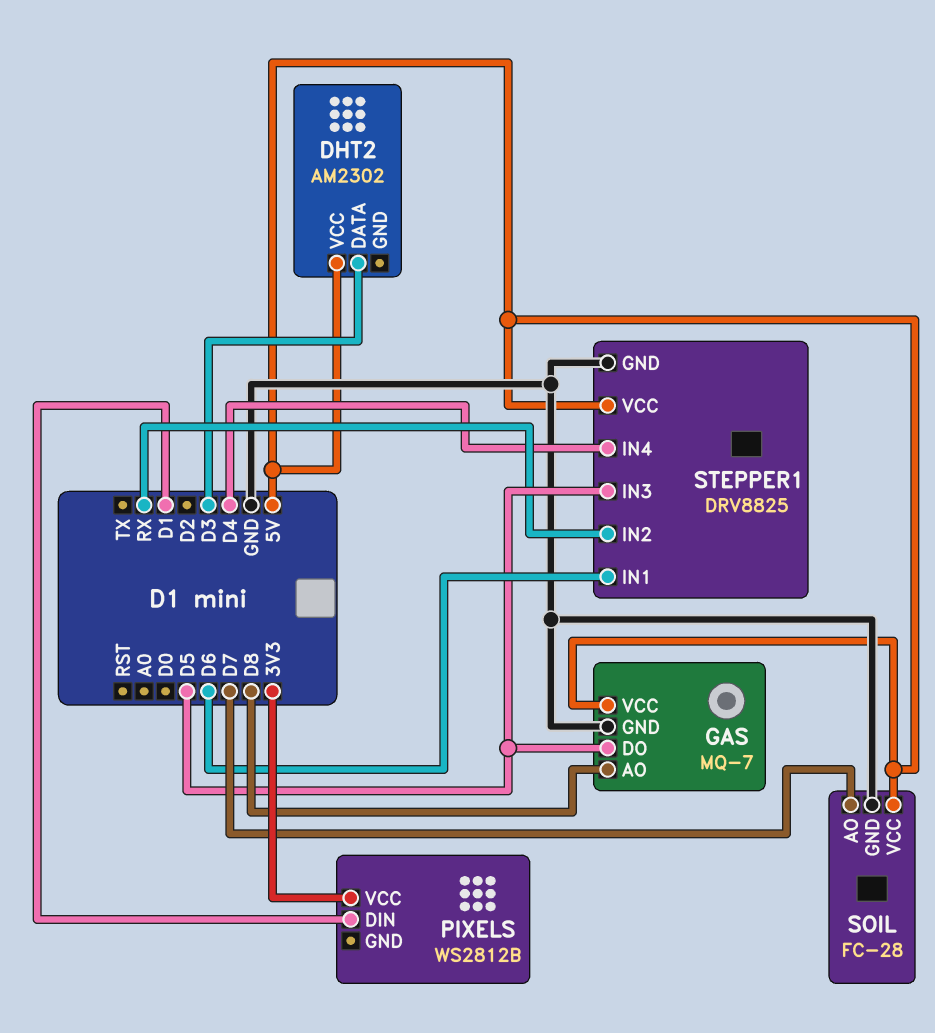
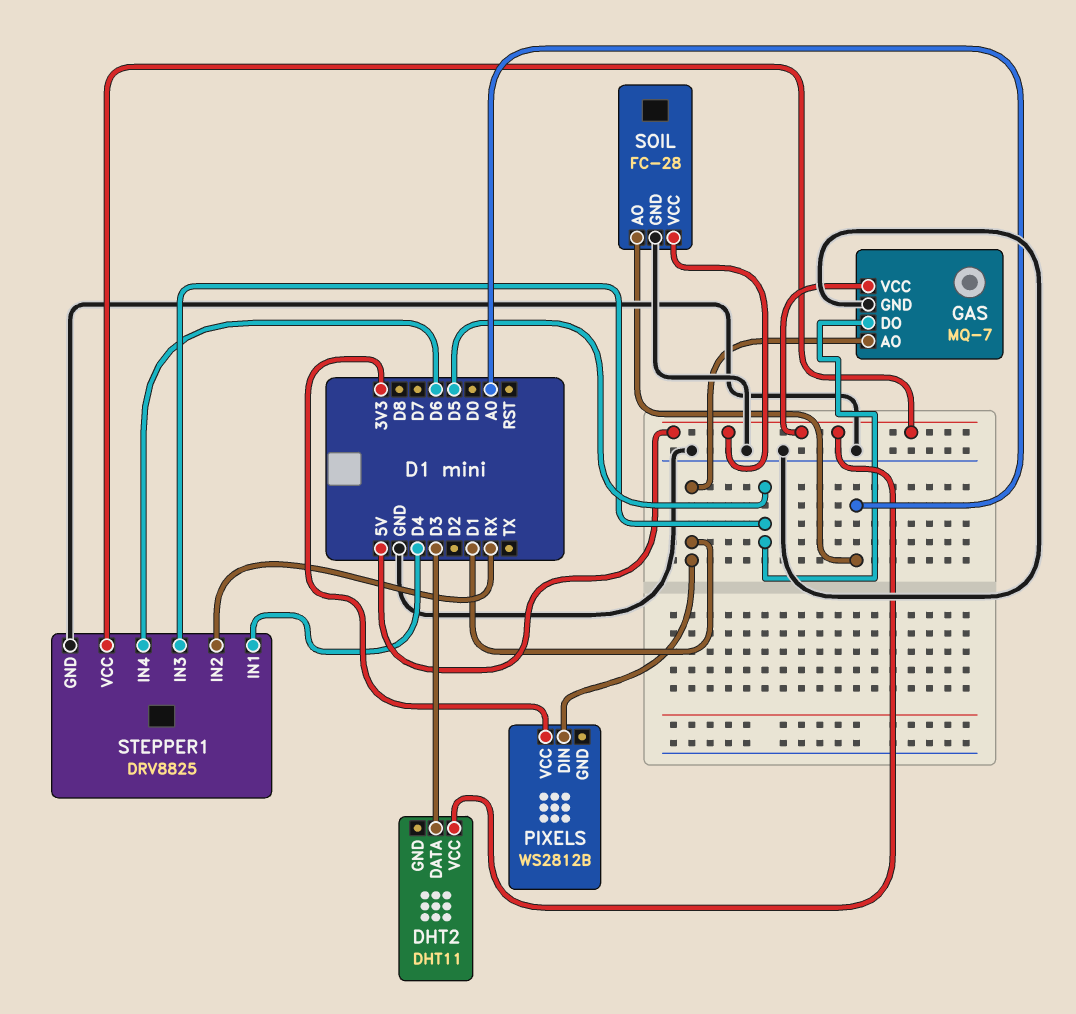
DHT2: AM2302 -> DHT11
GAS pin AO: D8 -> D1
SOIL pin AO: D7 -> A0
STEPPER1 pin IN1: D6 -> D4
STEPPER1 pin IN4: D4 -> D6

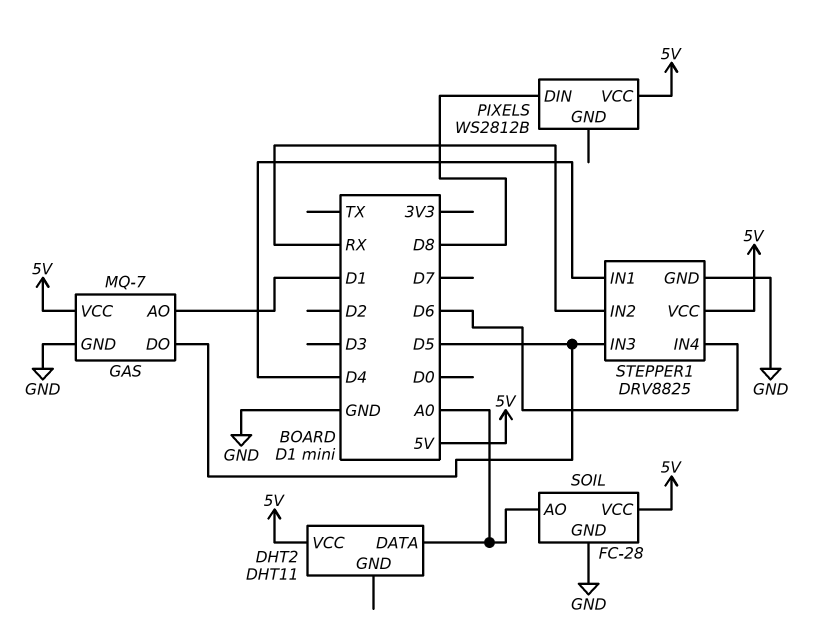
DHT2 pin DATA: D3 -> A0
PIXELS pin DIN: D1 -> D8
PIXELS pin VCC: 3V3 -> 5V

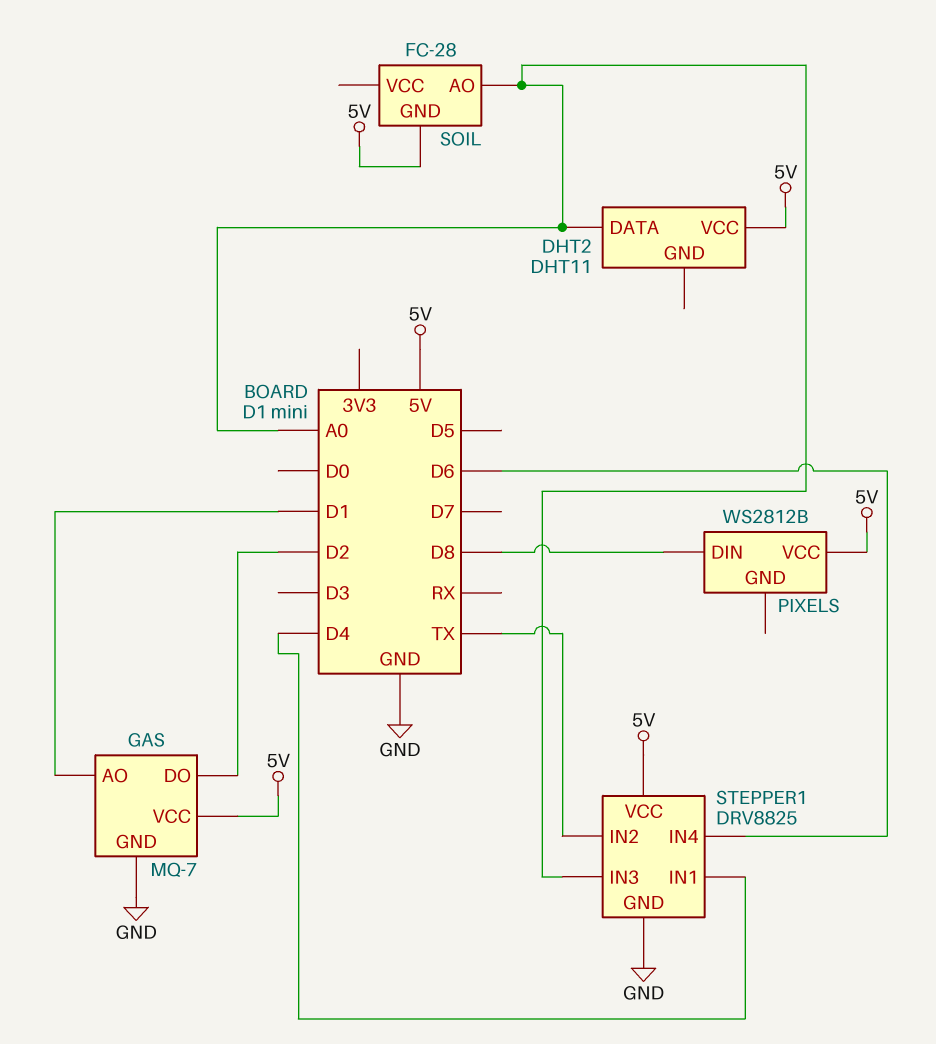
GAS pin DO: D5 -> D2
SOIL pin GND: GND -> 5V
SOIL pin VCC: 5V -> none
STEPPER1 pin IN2: RX -> TX
STEPPER1 pin IN3: D5 -> A0

